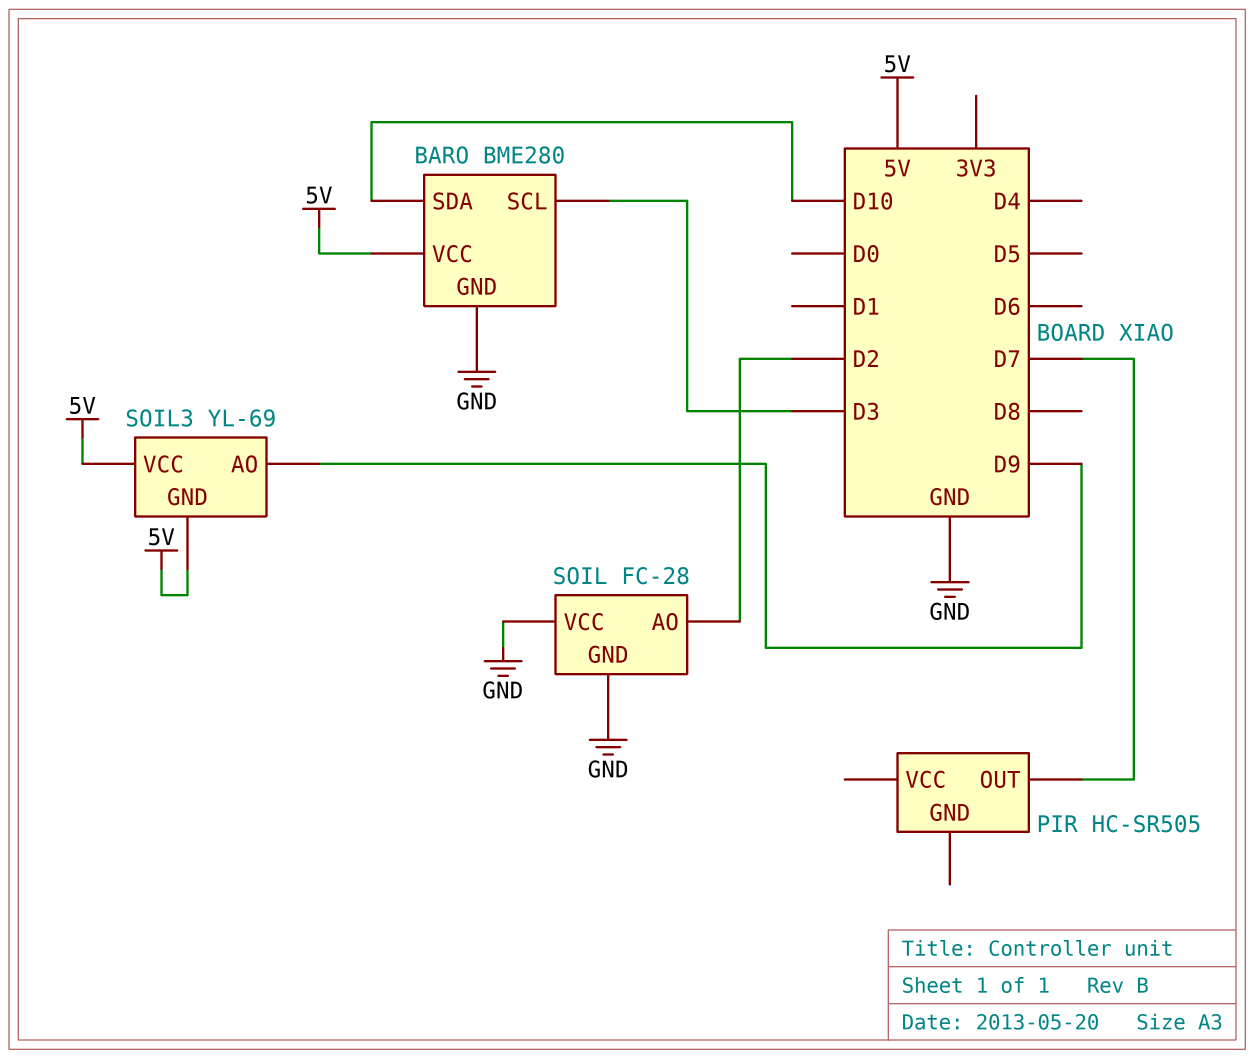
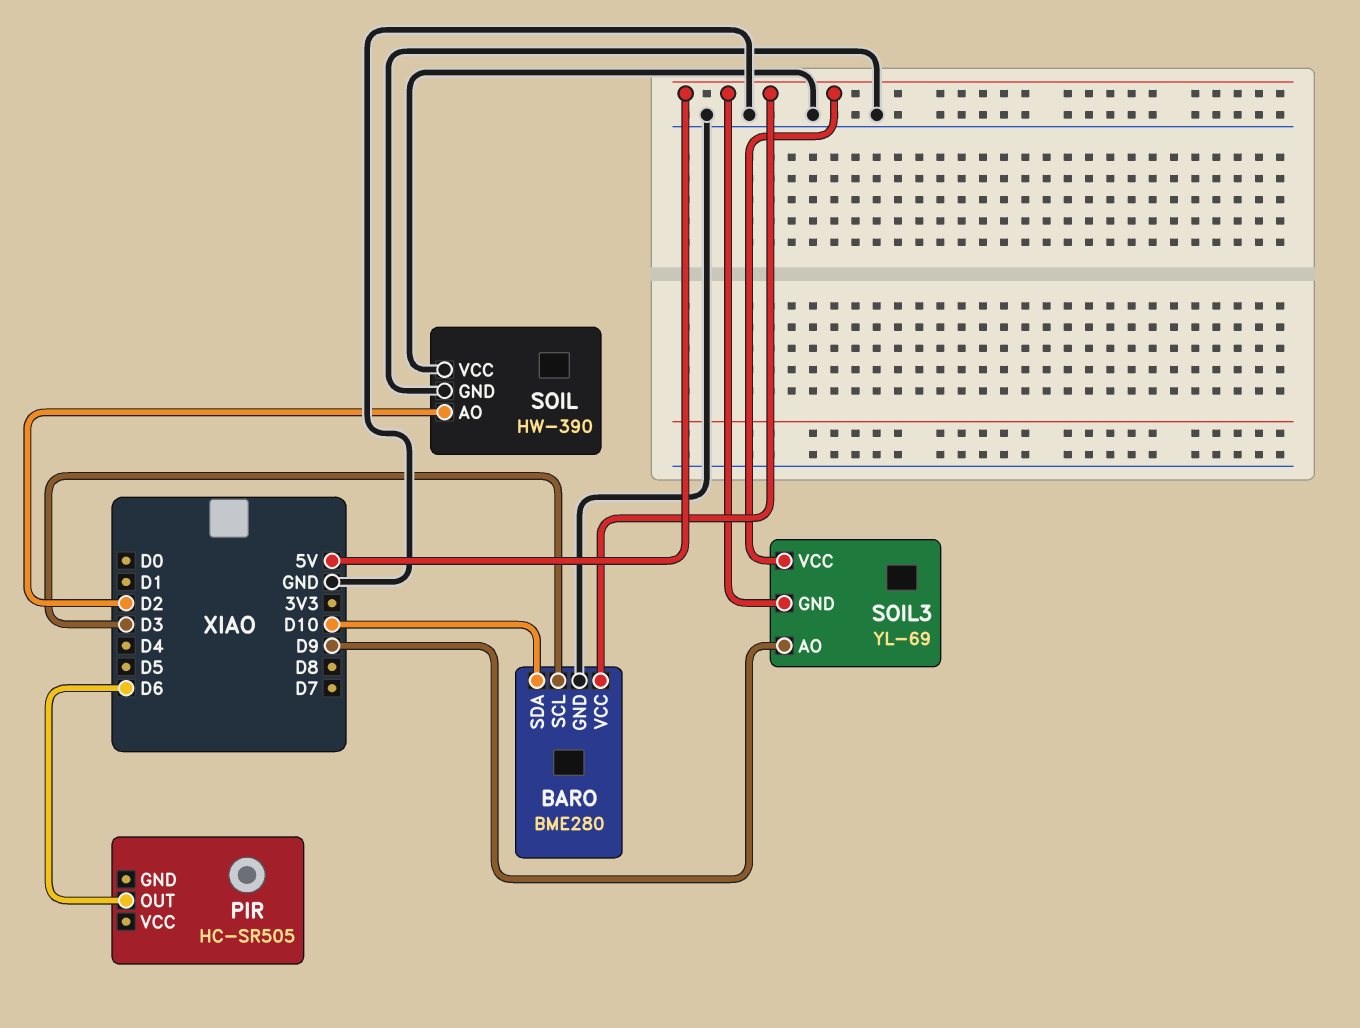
PIR pin OUT: D7 -> D6
SOIL: FC-28 -> HW-390

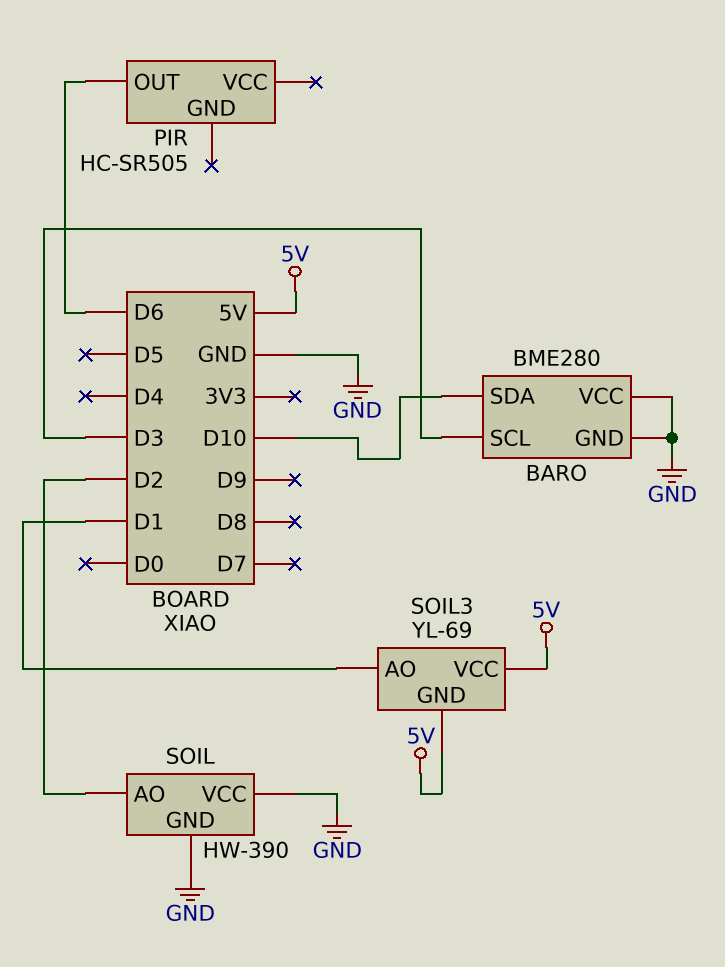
BARO pin VCC: 5V -> GND
SOIL3 pin AO: D9 -> D1

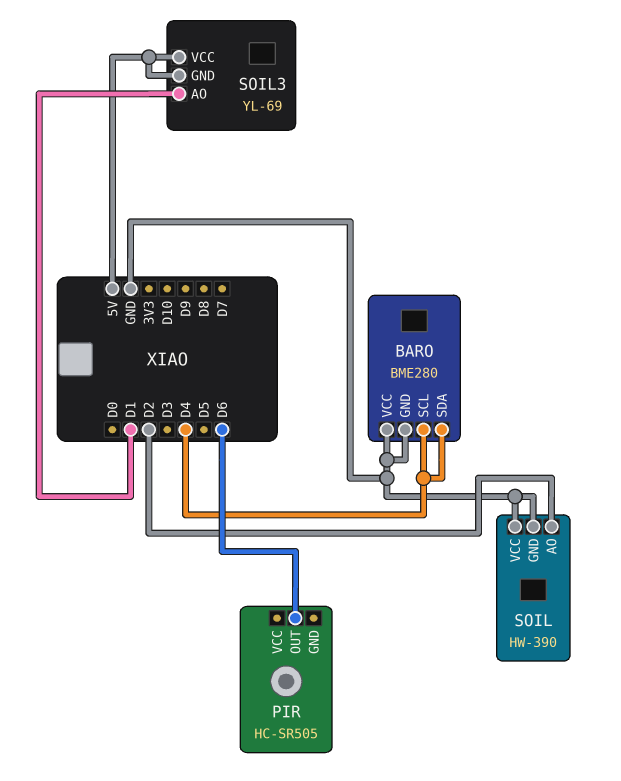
BARO pin SCL: D3 -> D4
BARO pin SDA: D10 -> D4

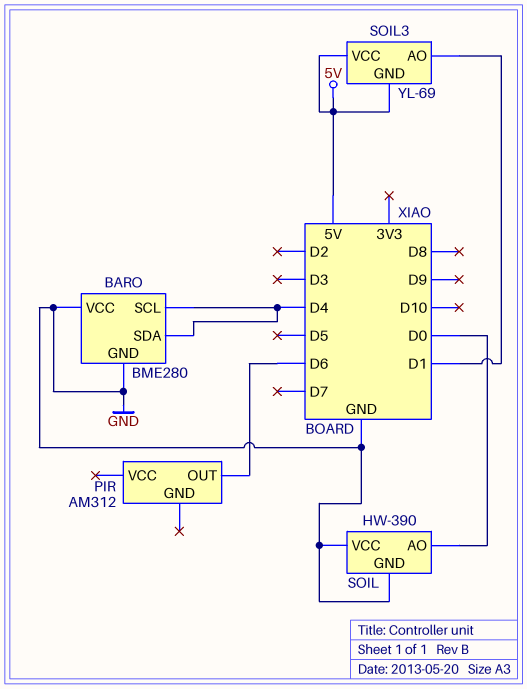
PIR: HC-SR505 -> AM312
SOIL pin AO: D2 -> D0

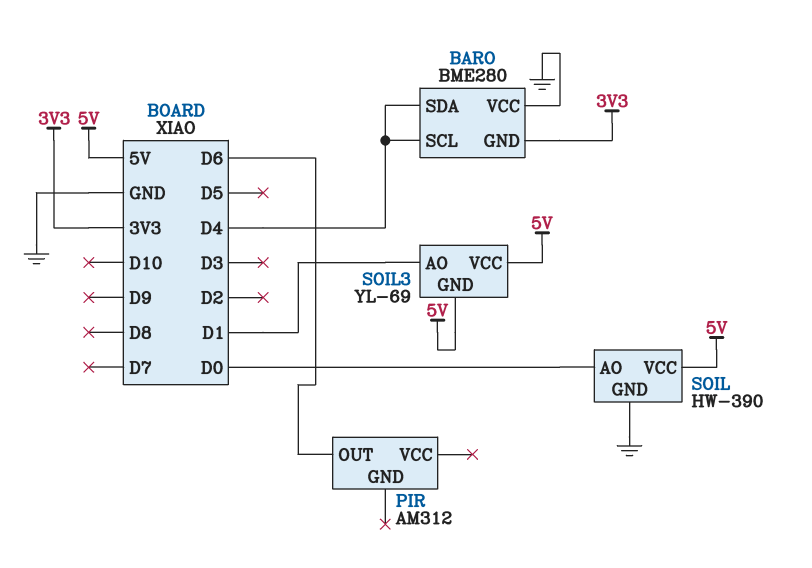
BARO pin GND: GND -> 3V3
SOIL pin VCC: GND -> 5V

